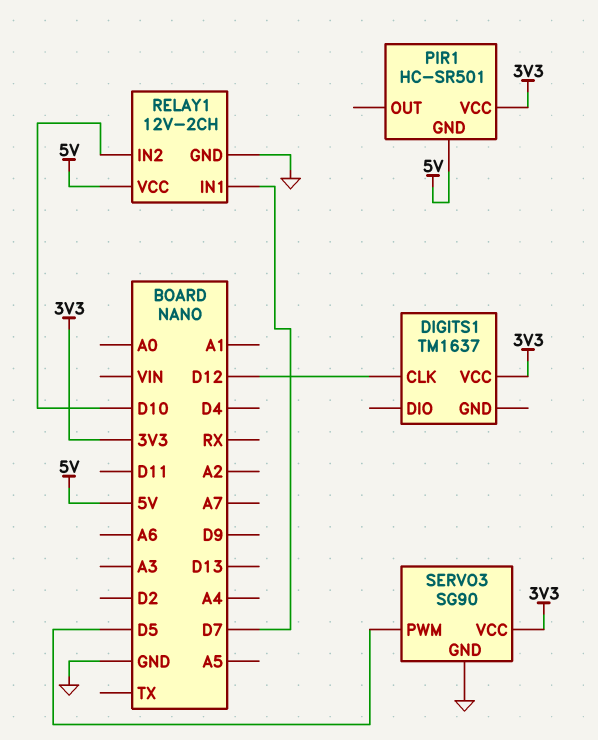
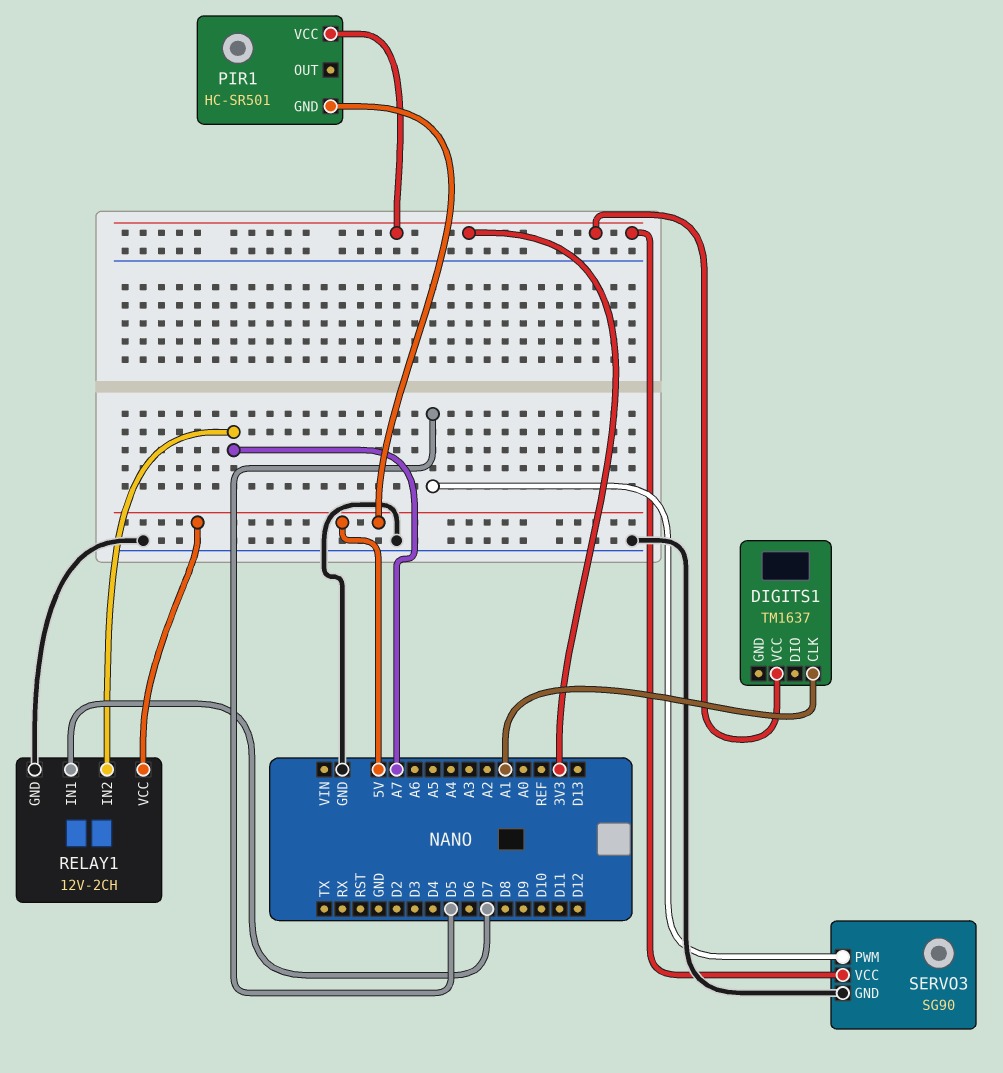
DIGITS1 pin CLK: D12 -> A1
RELAY1 pin IN2: D10 -> A7

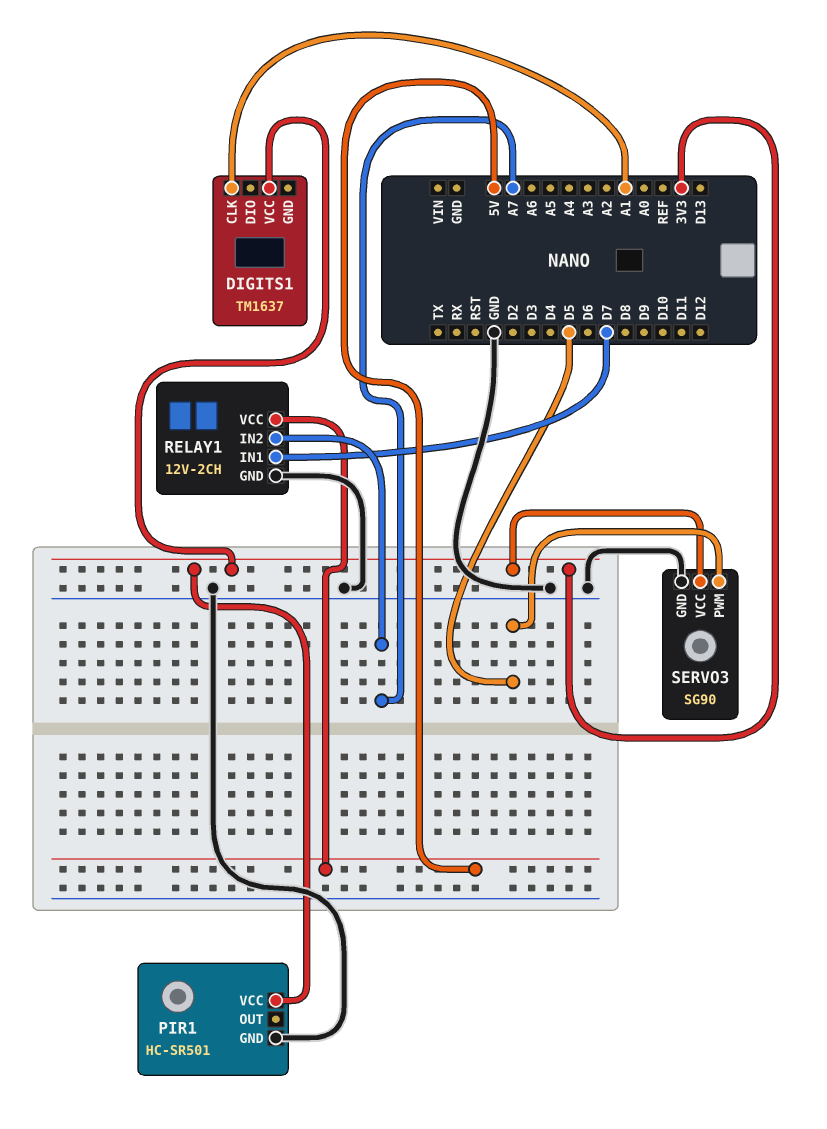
PIR1 pin GND: 5V -> GND

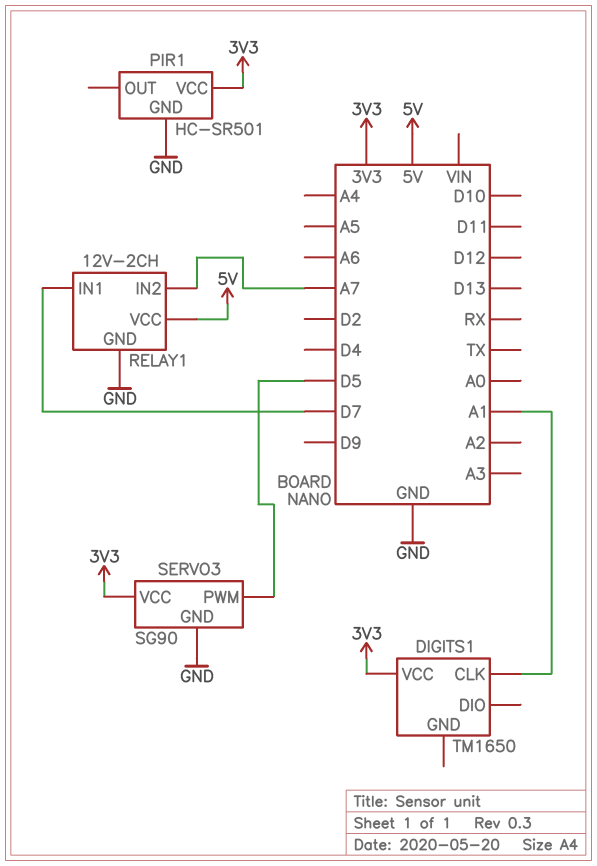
DIGITS1: TM1637 -> TM1650

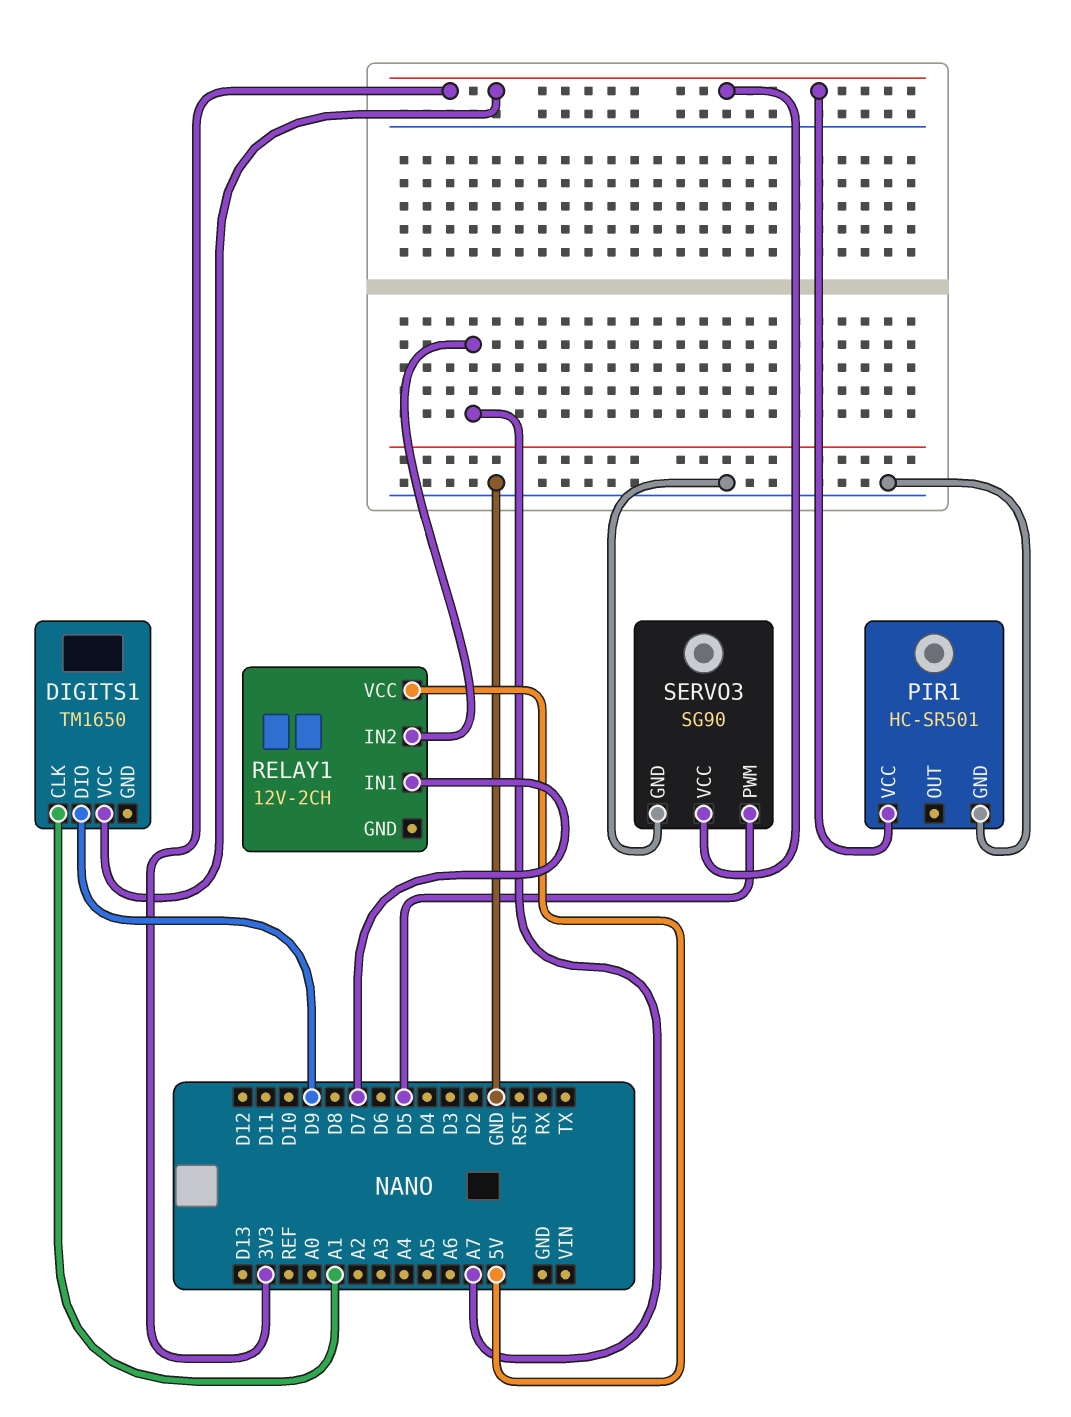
DIGITS1 pin DIO: none -> D9
RELAY1 pin GND: GND -> none

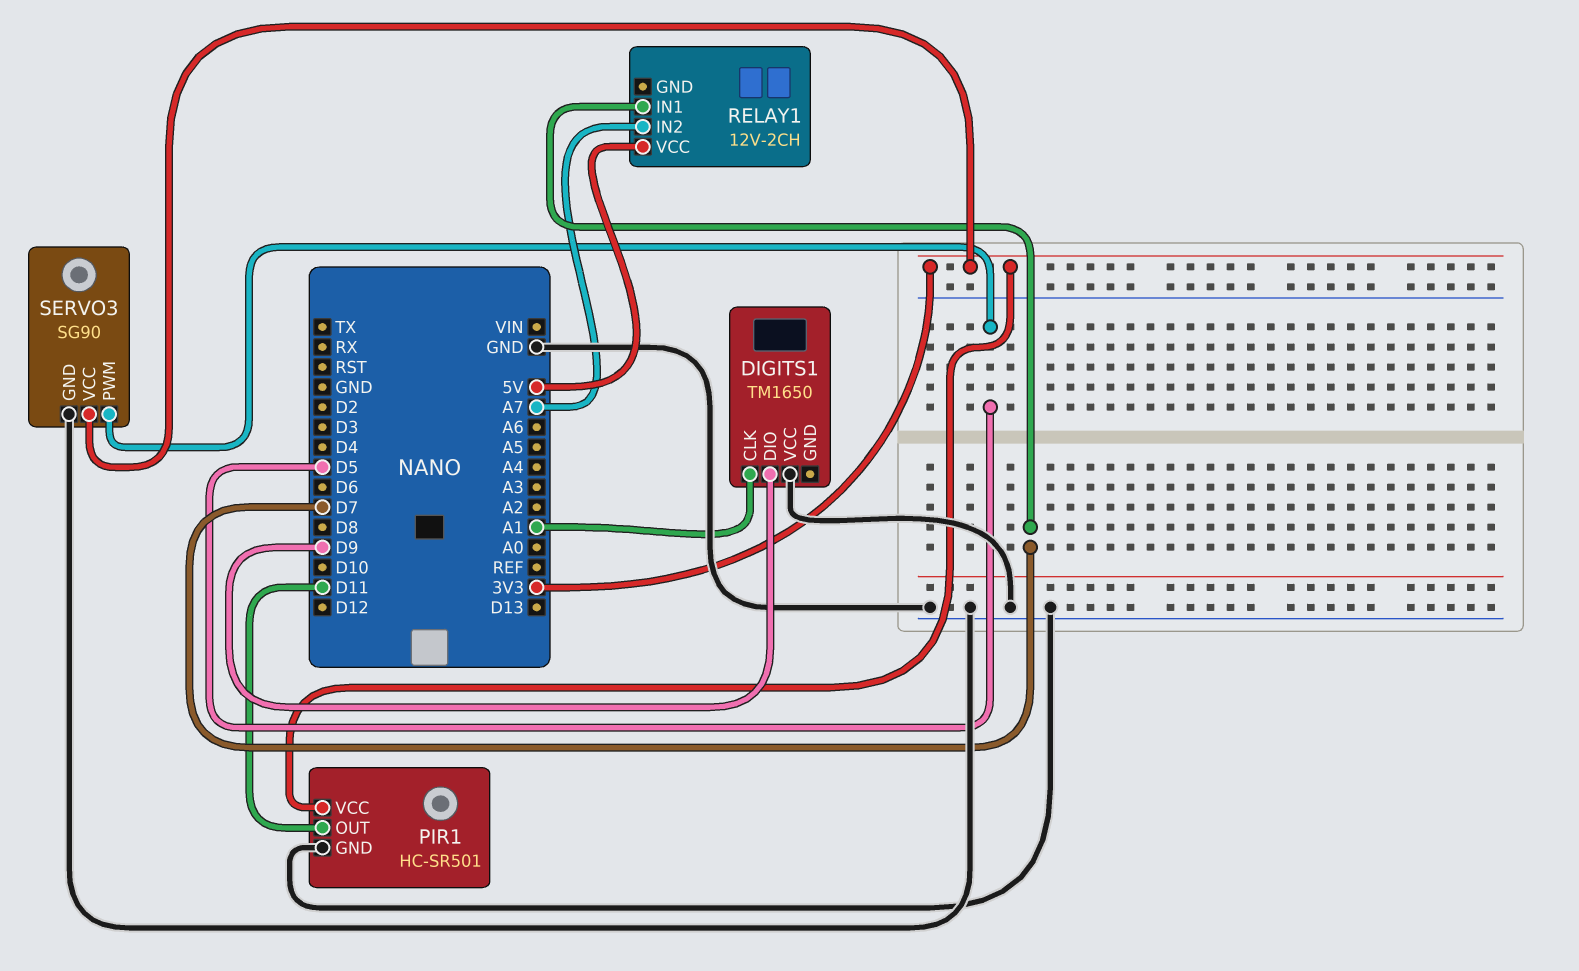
DIGITS1 pin VCC: 3V3 -> GND
PIR1 pin OUT: none -> D11

